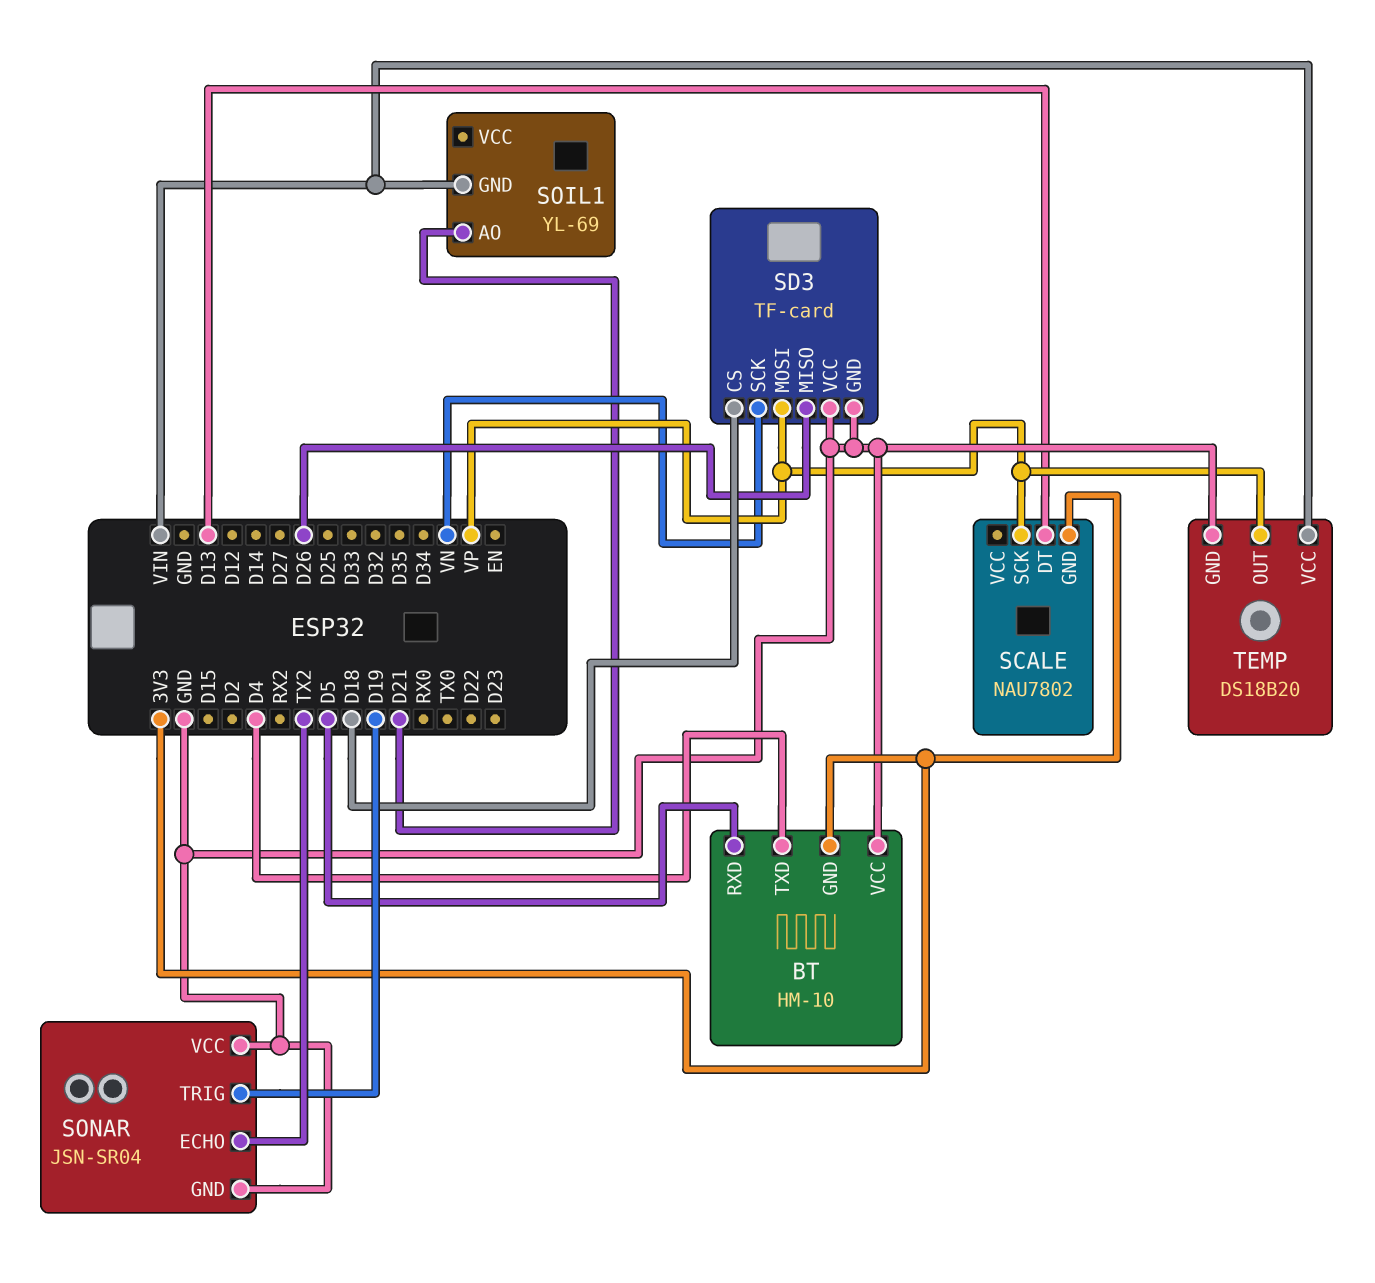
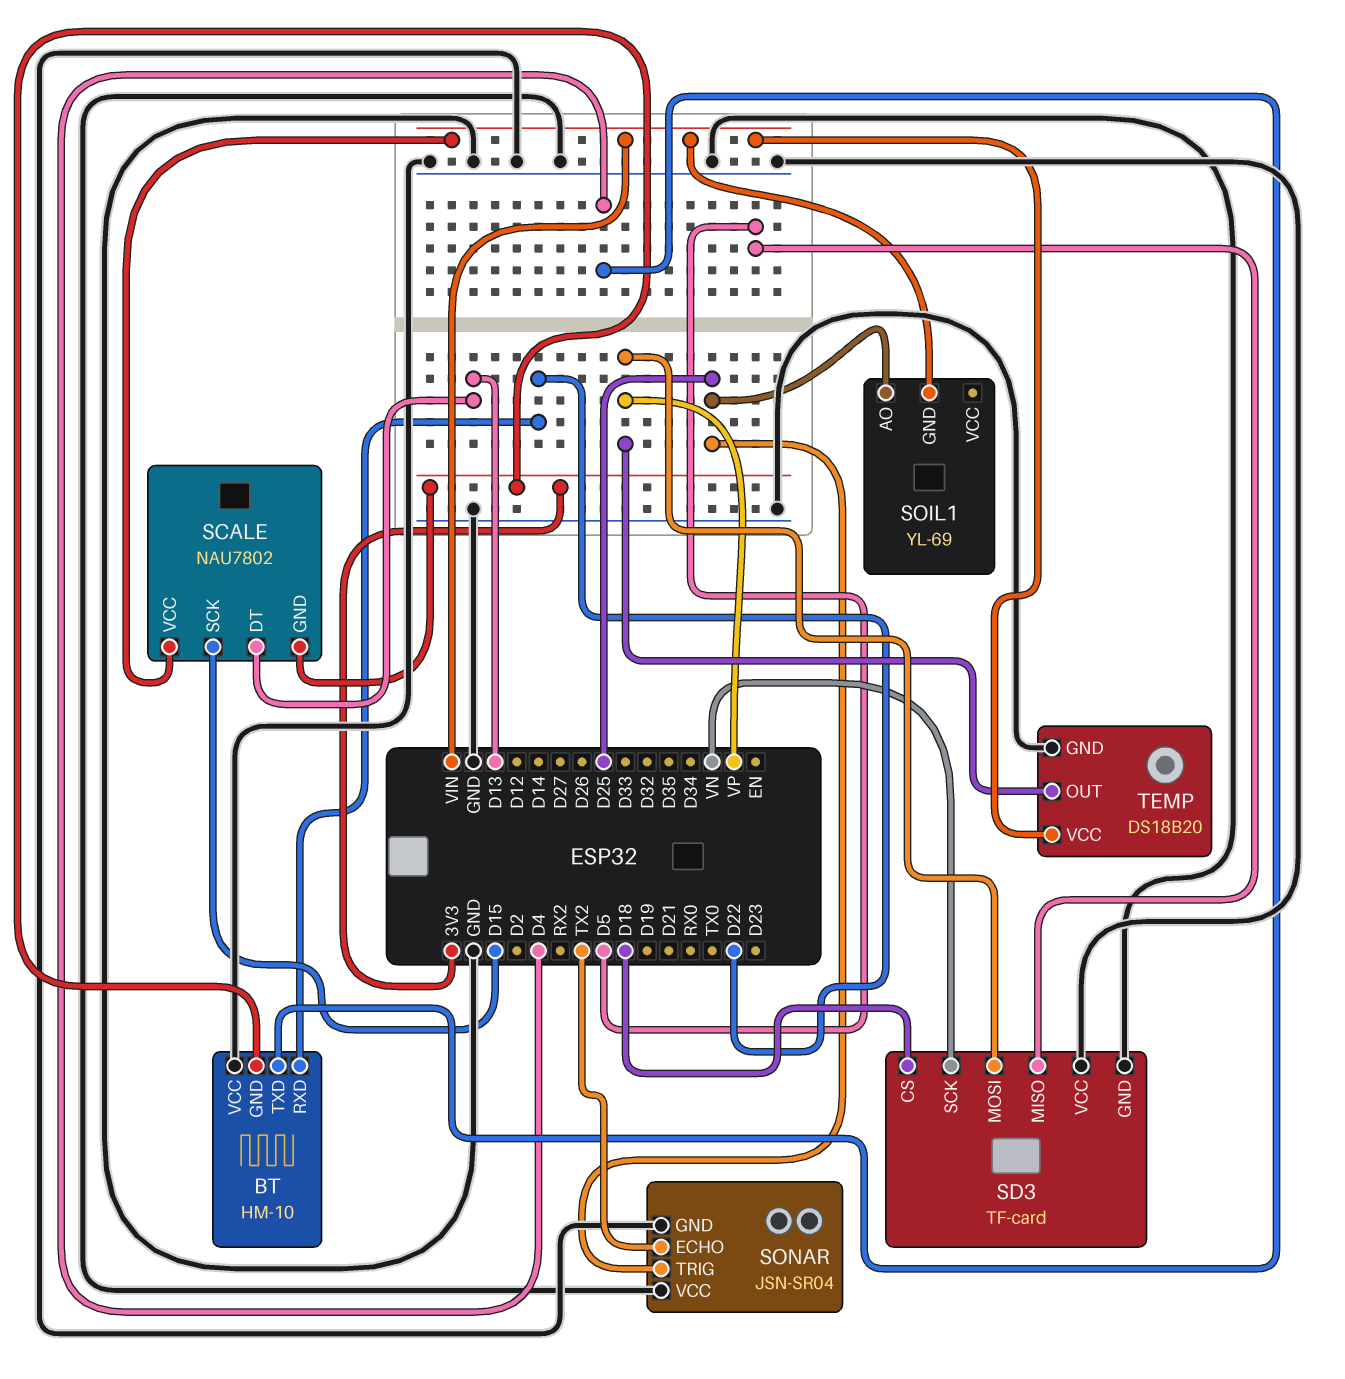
BT pin RXD: D5 -> D22
SCALE pin SCK: VP -> D15
SCALE pin VCC: none -> VIN
SD3 pin MISO: D26 -> D5
SOIL1 pin AO: D21 -> D25
SONAR pin TRIG: D19 -> D25

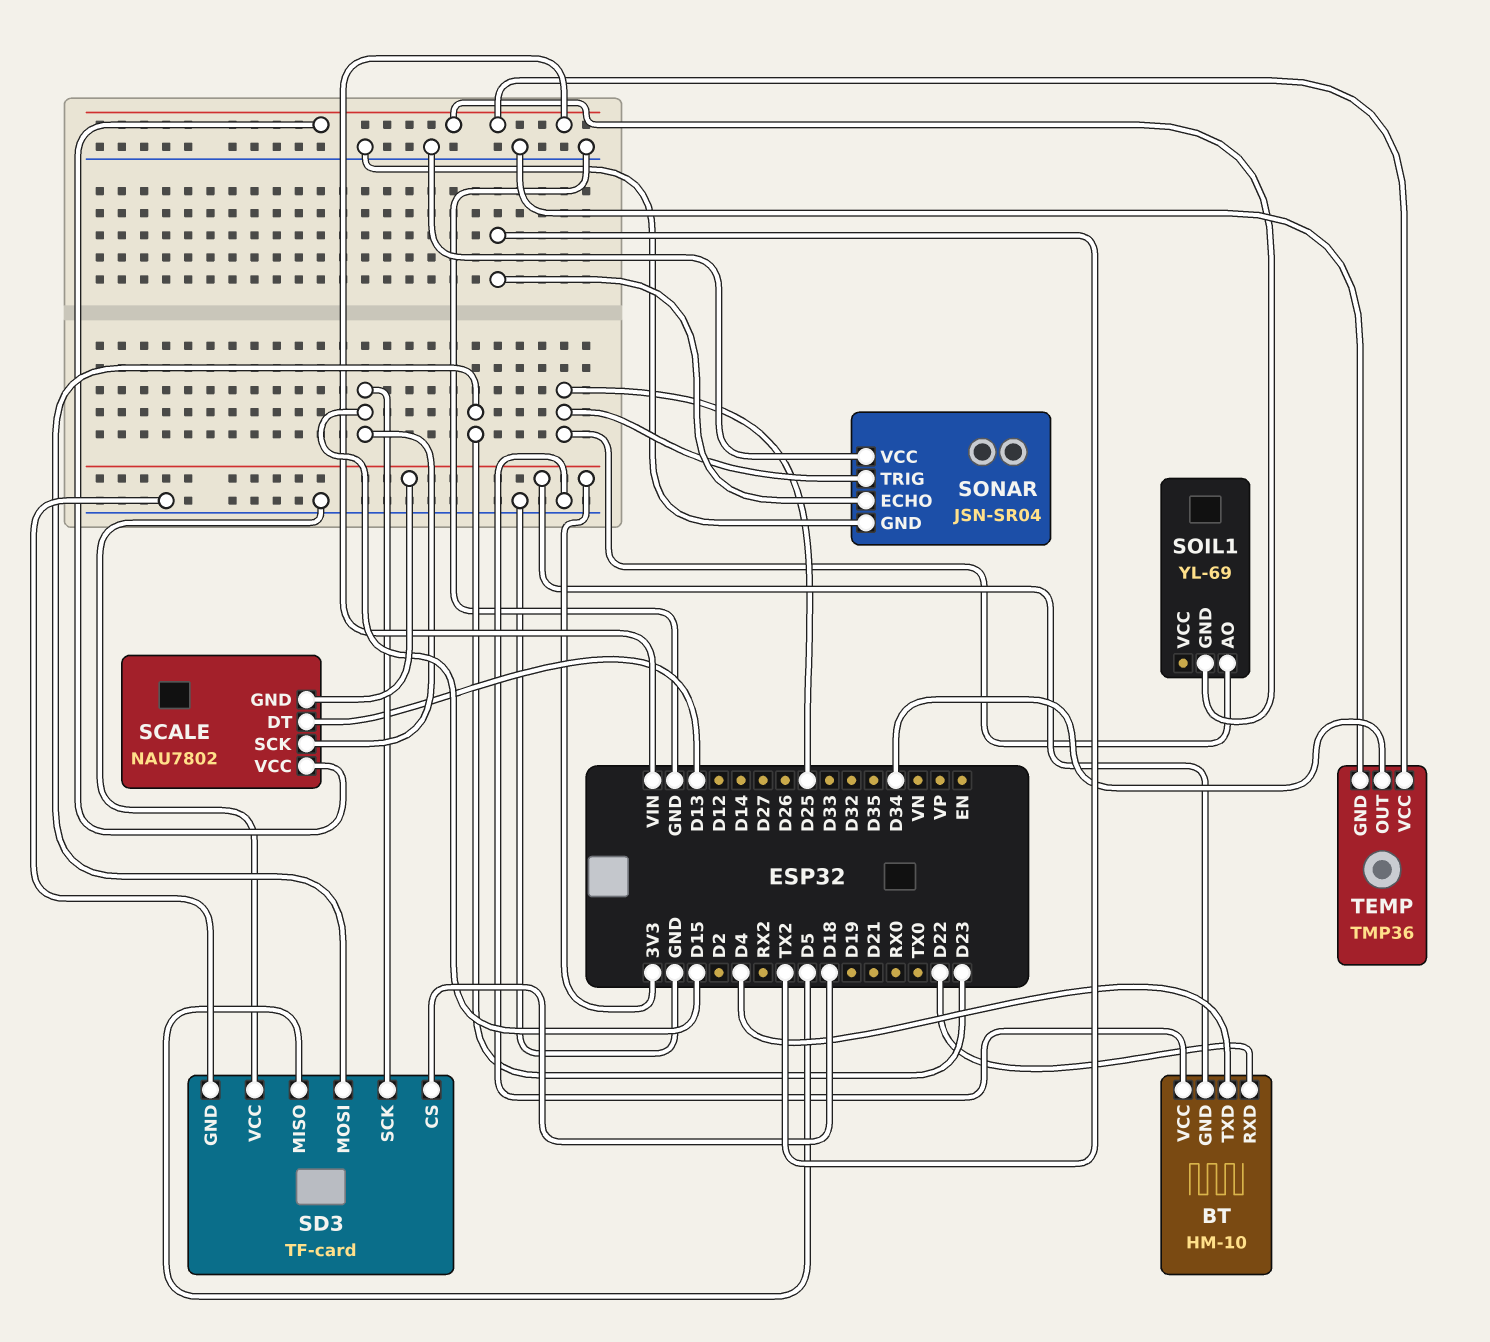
SD3 pin MOSI: VP -> D23
SD3 pin SCK: VN -> D15
TEMP: DS18B20 -> TMP36
TEMP pin OUT: VP -> D34

